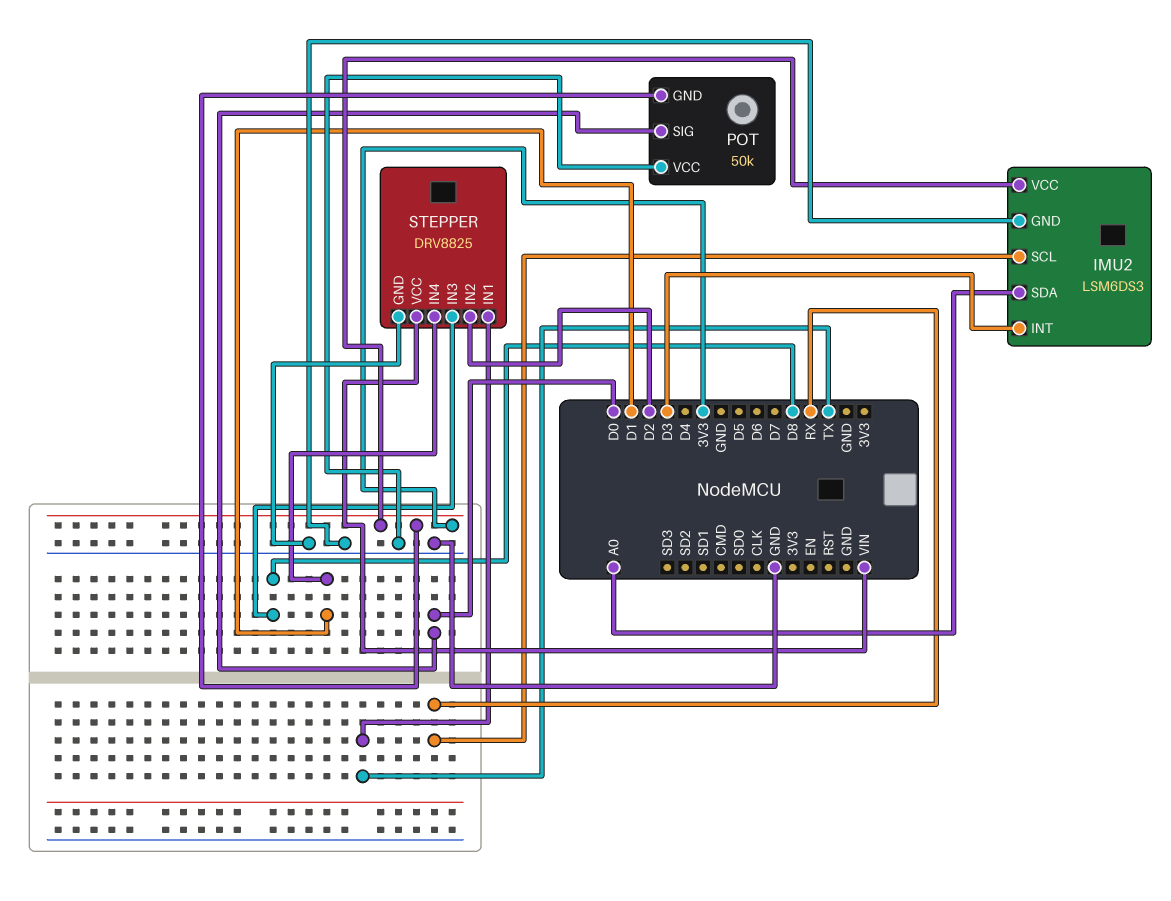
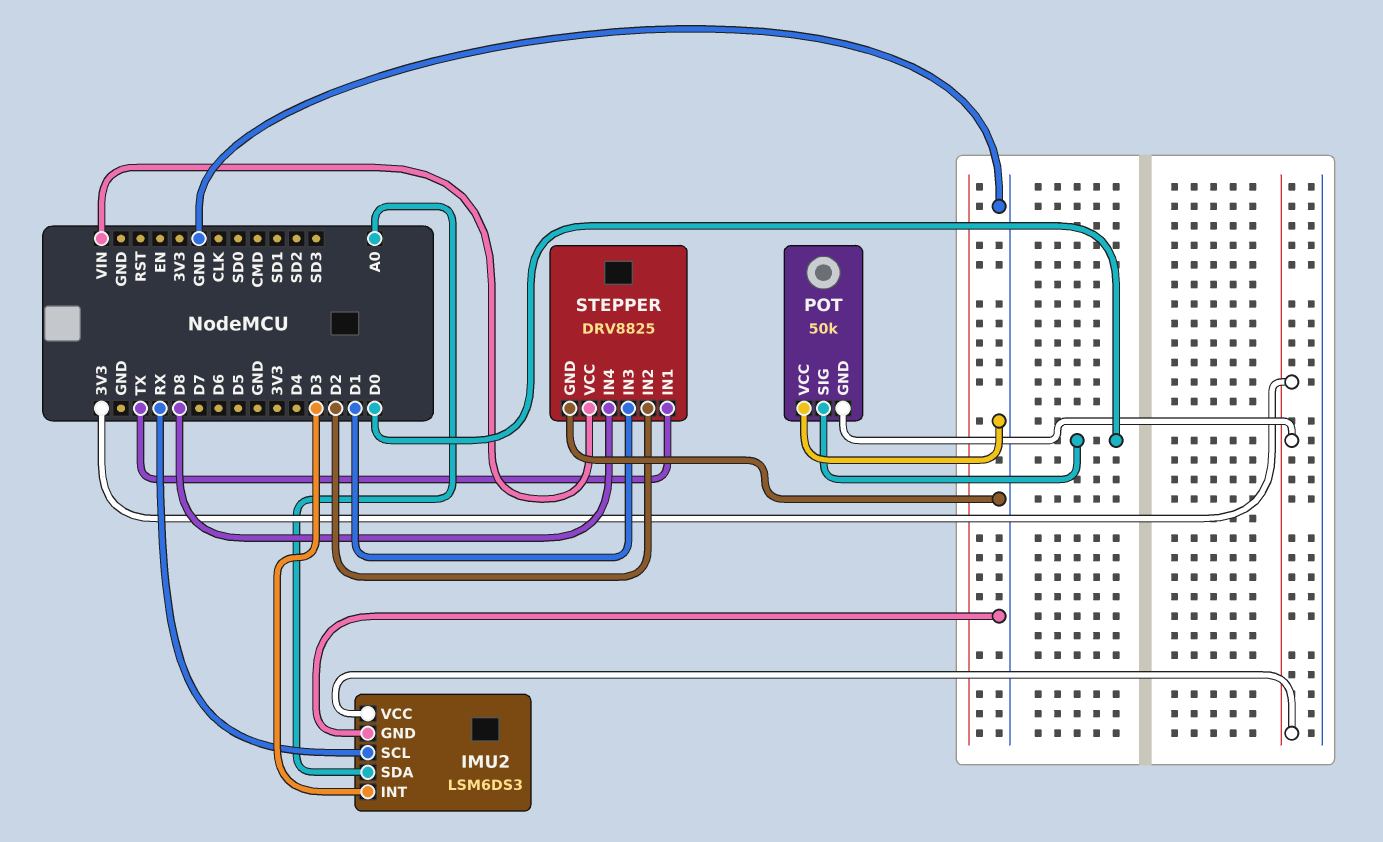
STEPPER pin IN3: D8 -> D1
STEPPER pin IN4: D1 -> D8

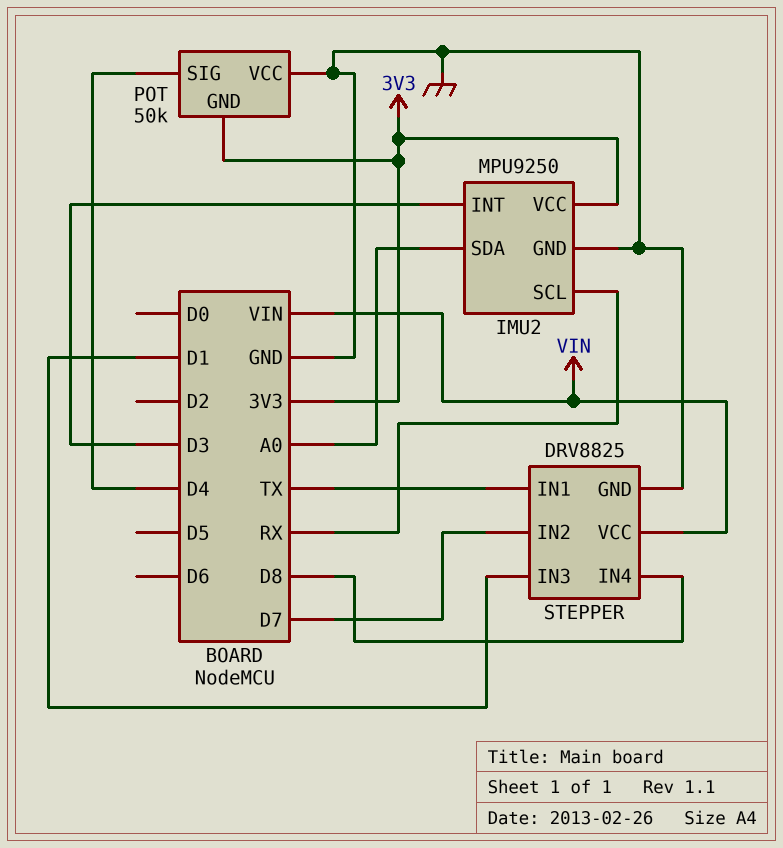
IMU2: LSM6DS3 -> MPU9250
POT pin SIG: D0 -> D4
STEPPER pin IN2: D2 -> D7

